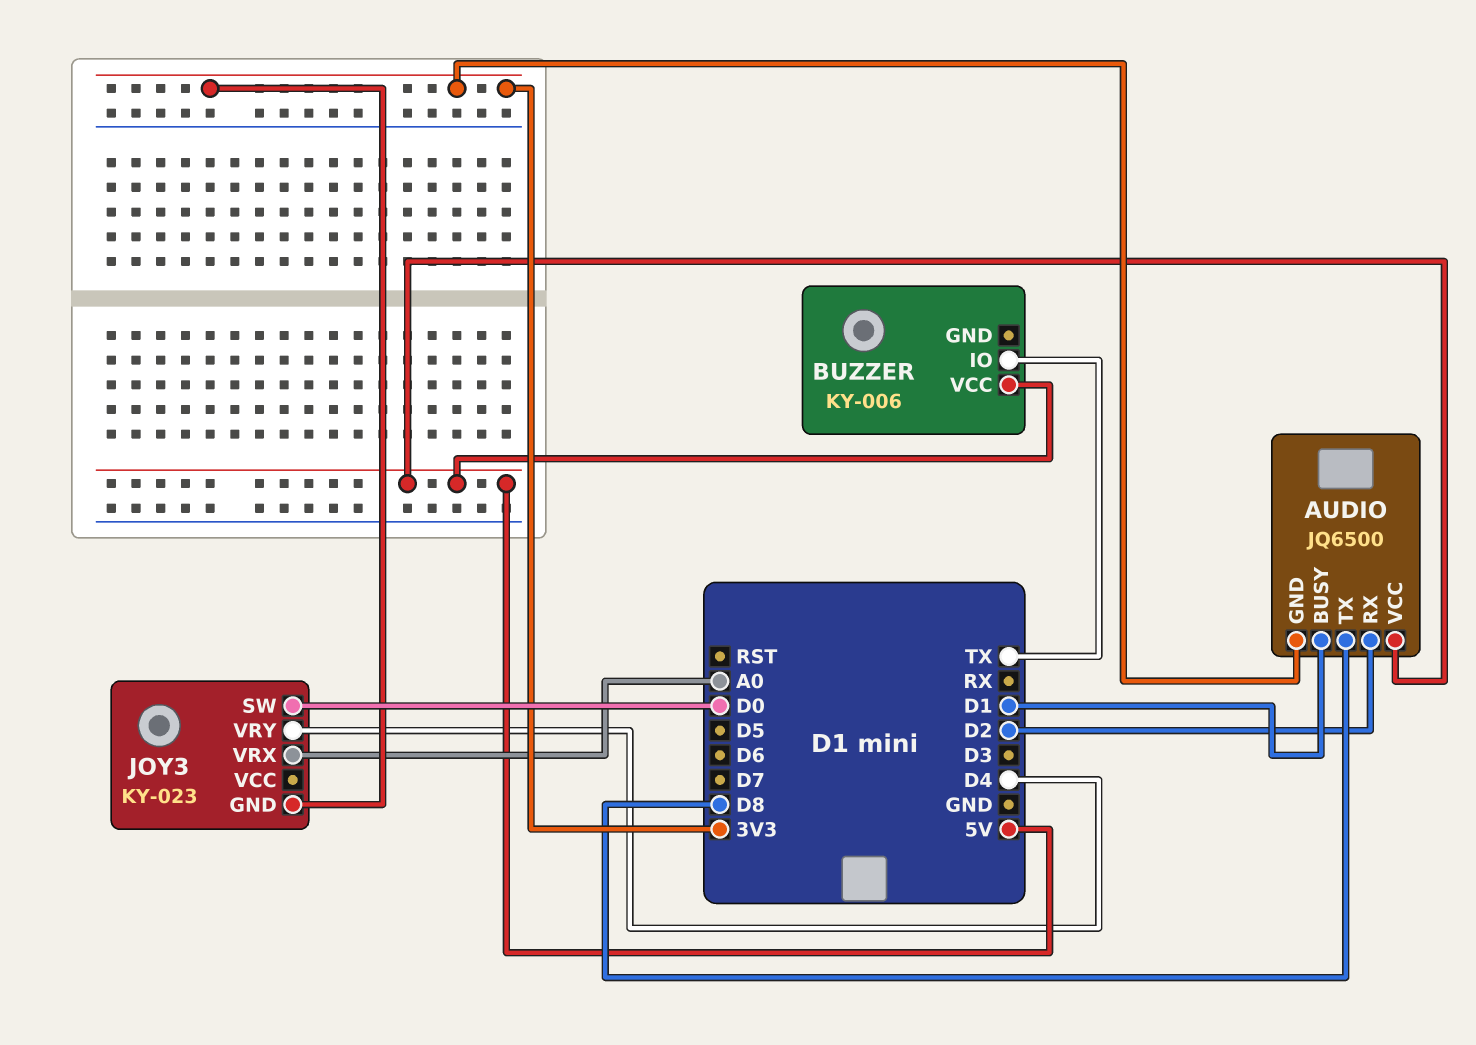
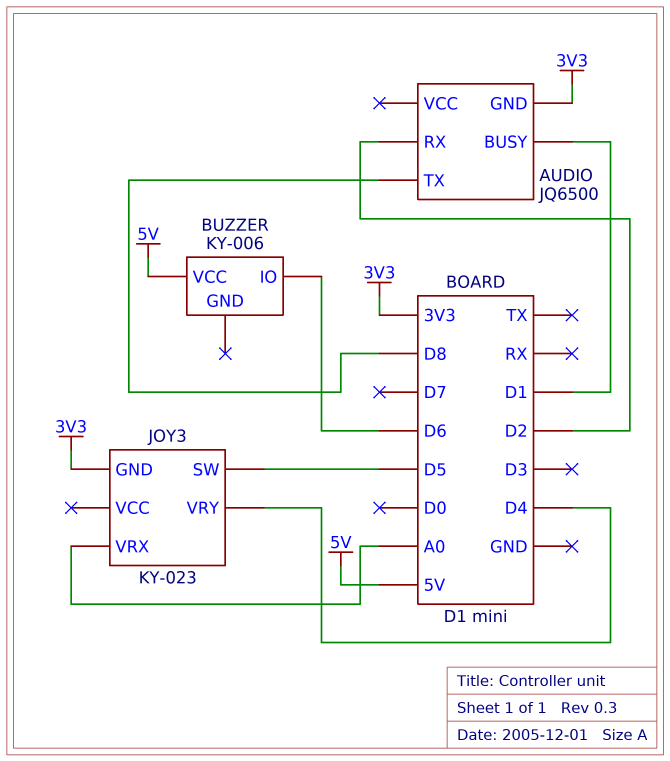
AUDIO pin VCC: 5V -> none
BUZZER pin IO: TX -> D6
JOY3 pin SW: D0 -> D5

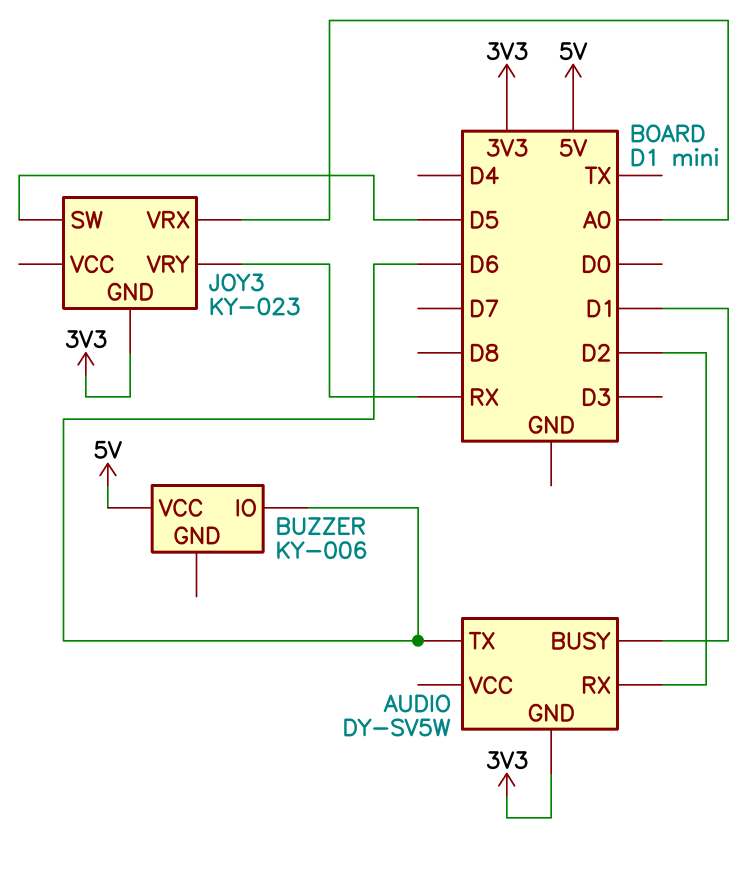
AUDIO: JQ6500 -> DY-SV5W
AUDIO pin TX: D8 -> D6
JOY3 pin VRY: D4 -> RX

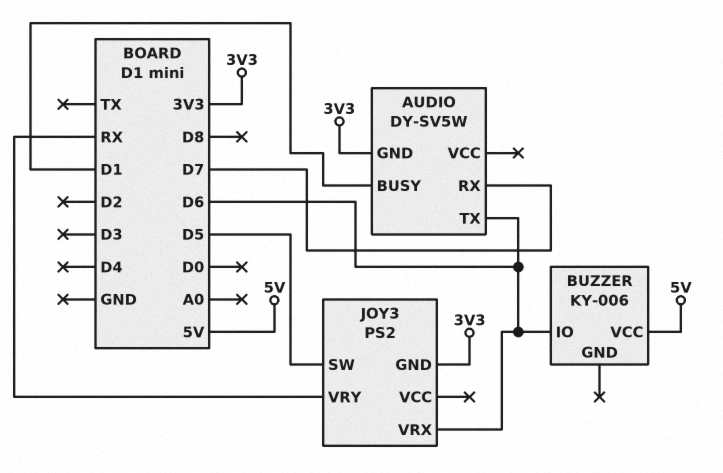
AUDIO pin RX: D2 -> D7
JOY3: KY-023 -> PS2
JOY3 pin VRX: A0 -> D6

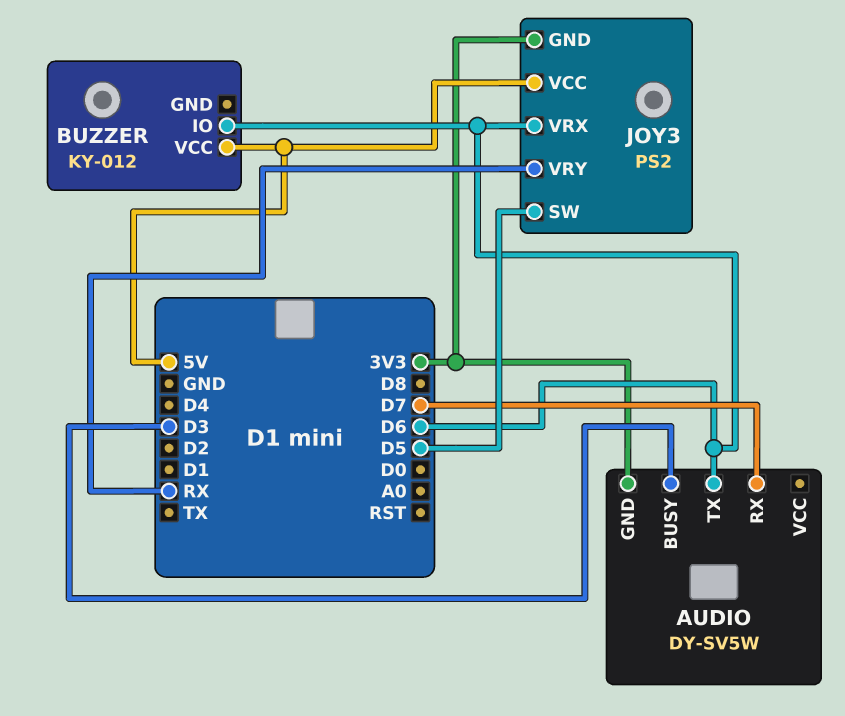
AUDIO pin BUSY: D1 -> D3
BUZZER: KY-006 -> KY-012
JOY3 pin VCC: none -> 5V

